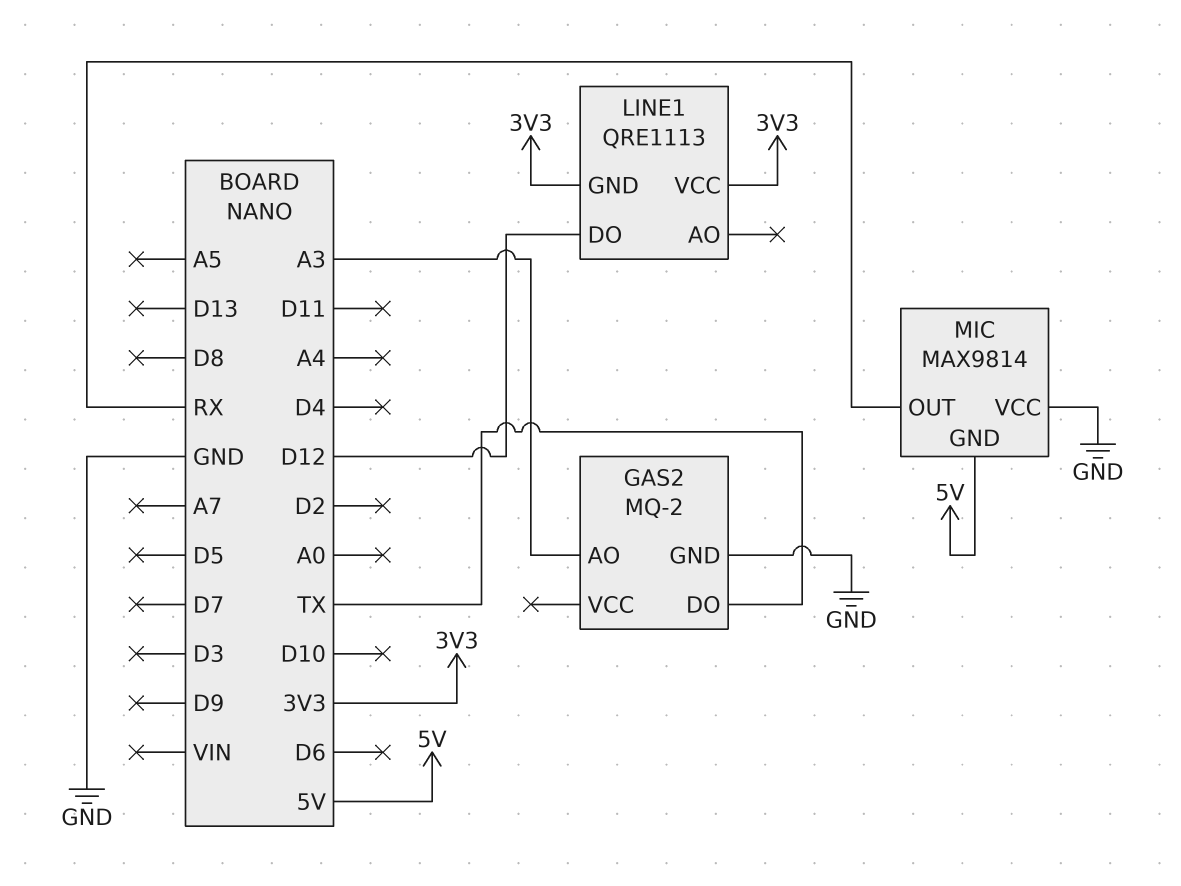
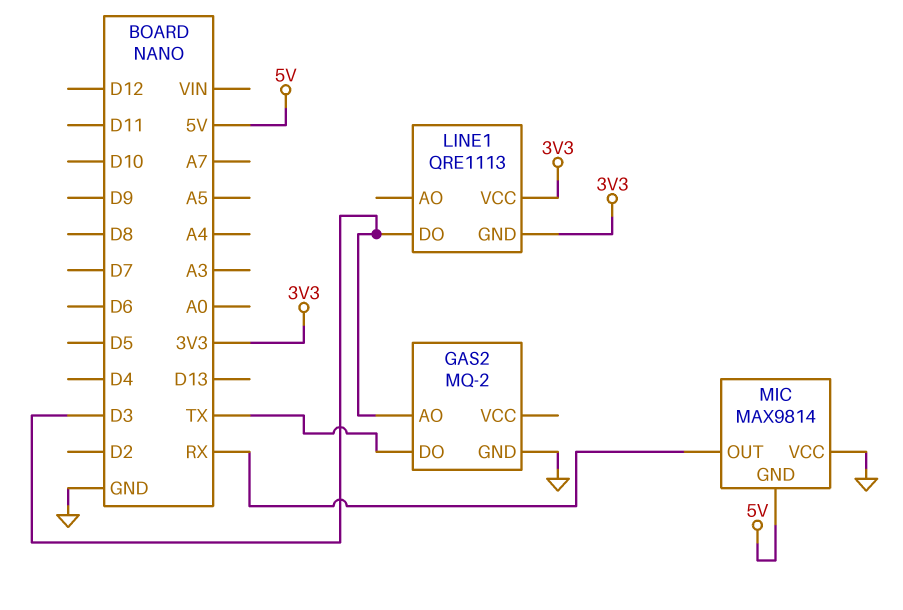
GAS2 pin AO: A3 -> D3
LINE1 pin DO: D12 -> D3

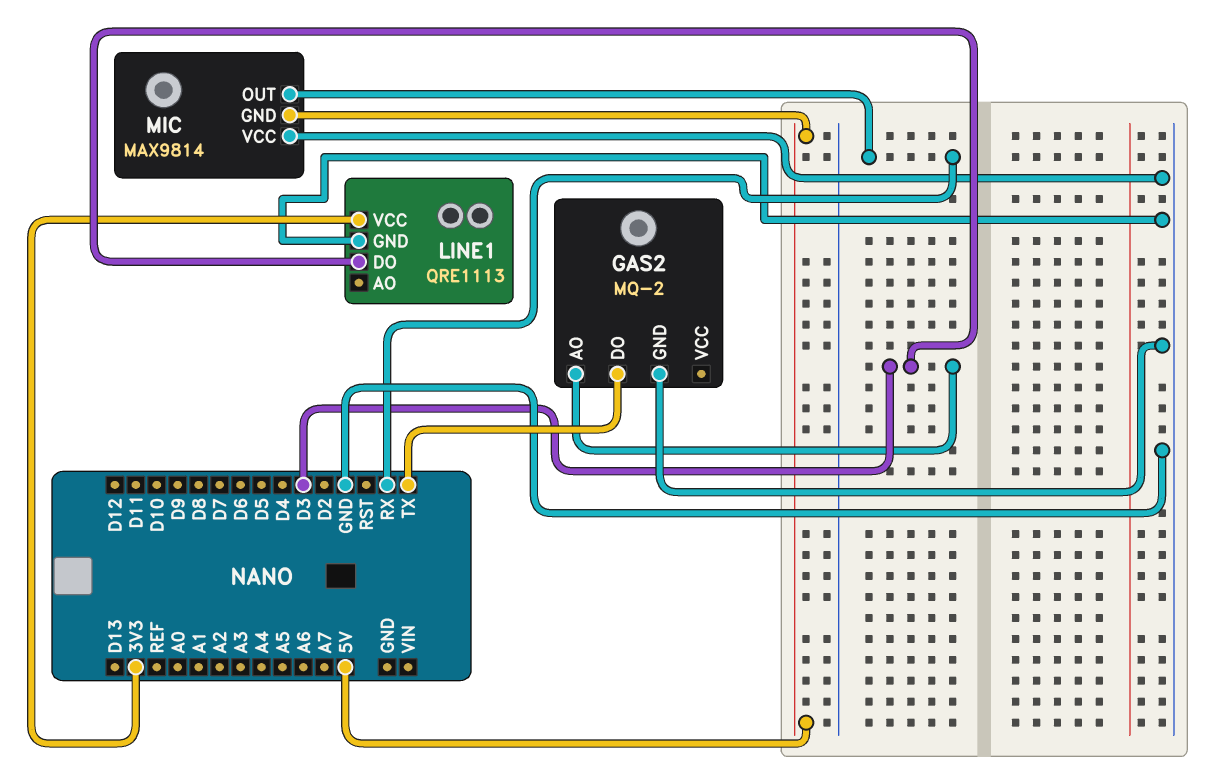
LINE1 pin GND: 3V3 -> GND

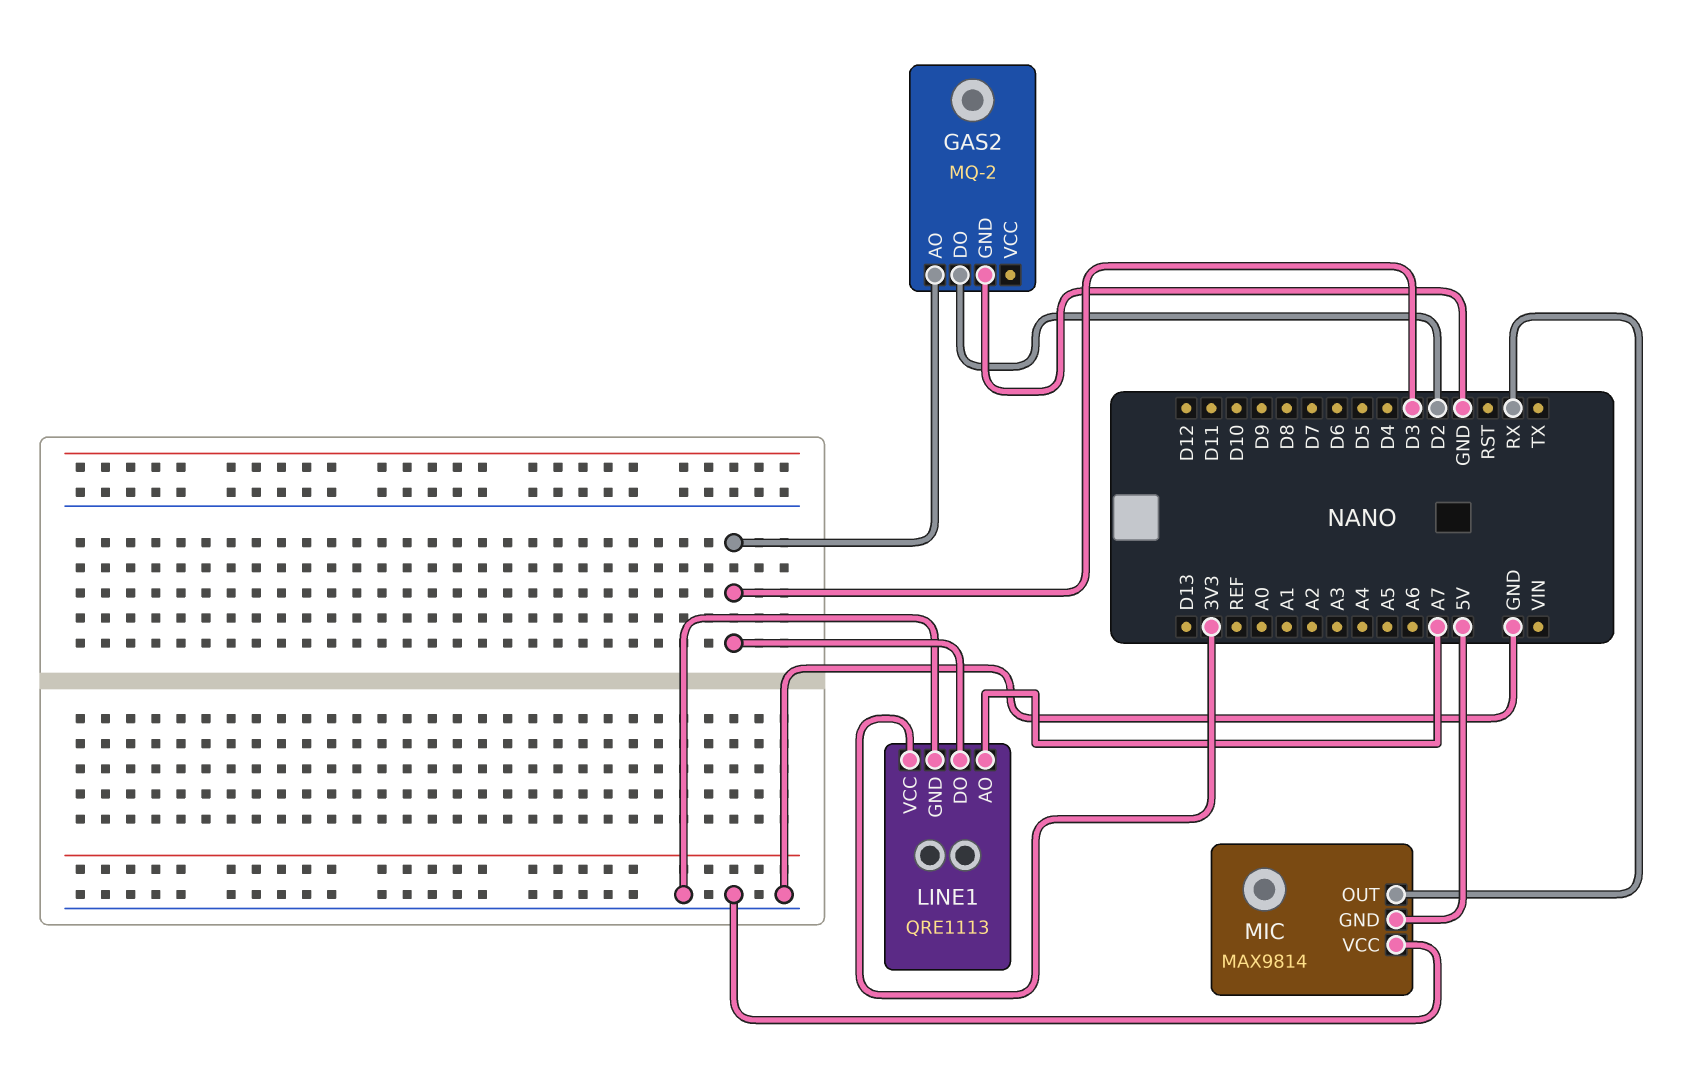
GAS2 pin DO: TX -> D2
LINE1 pin AO: none -> A7

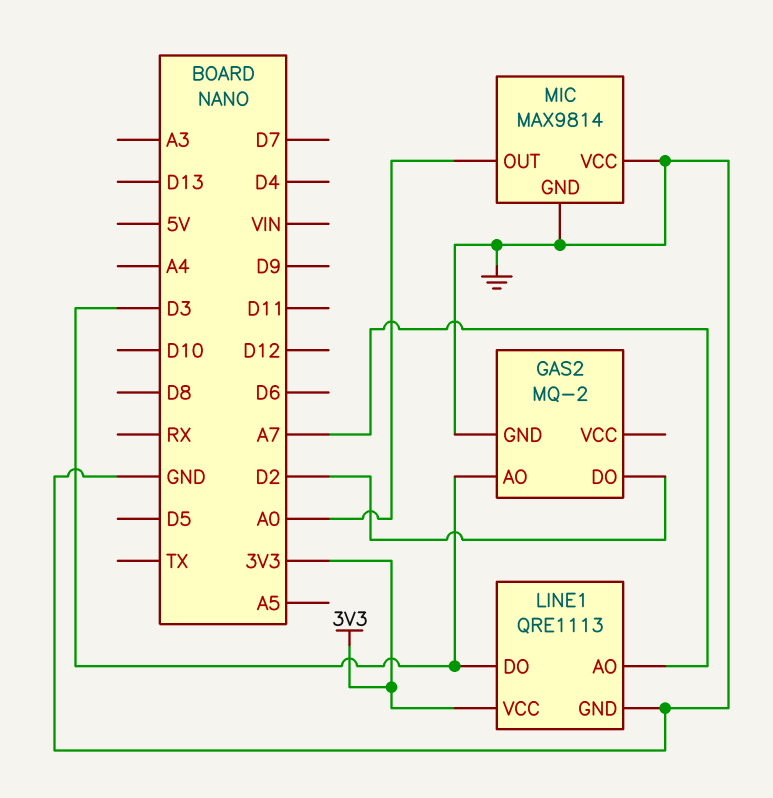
MIC pin GND: 5V -> GND
MIC pin OUT: RX -> A0

